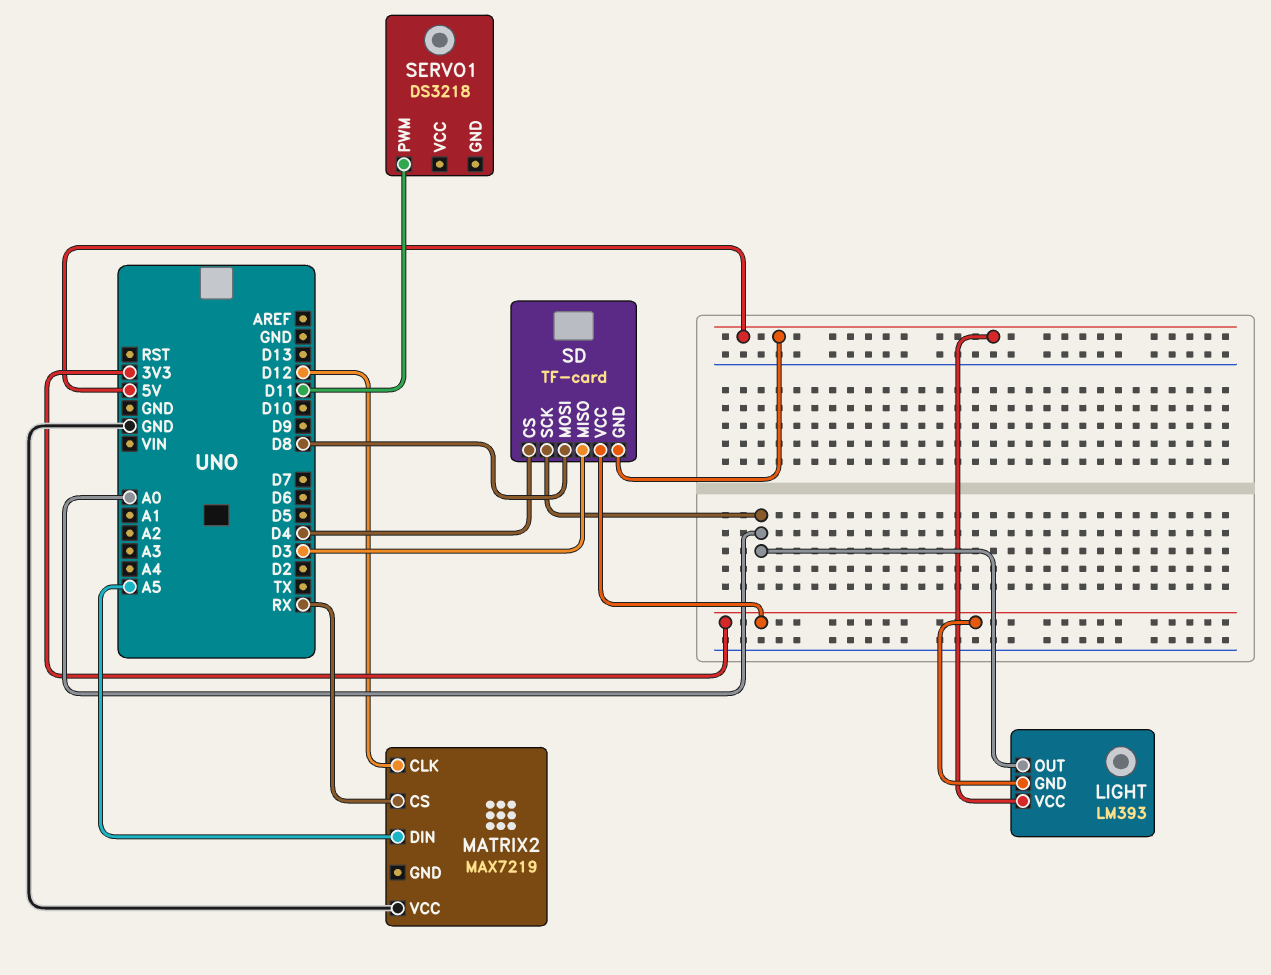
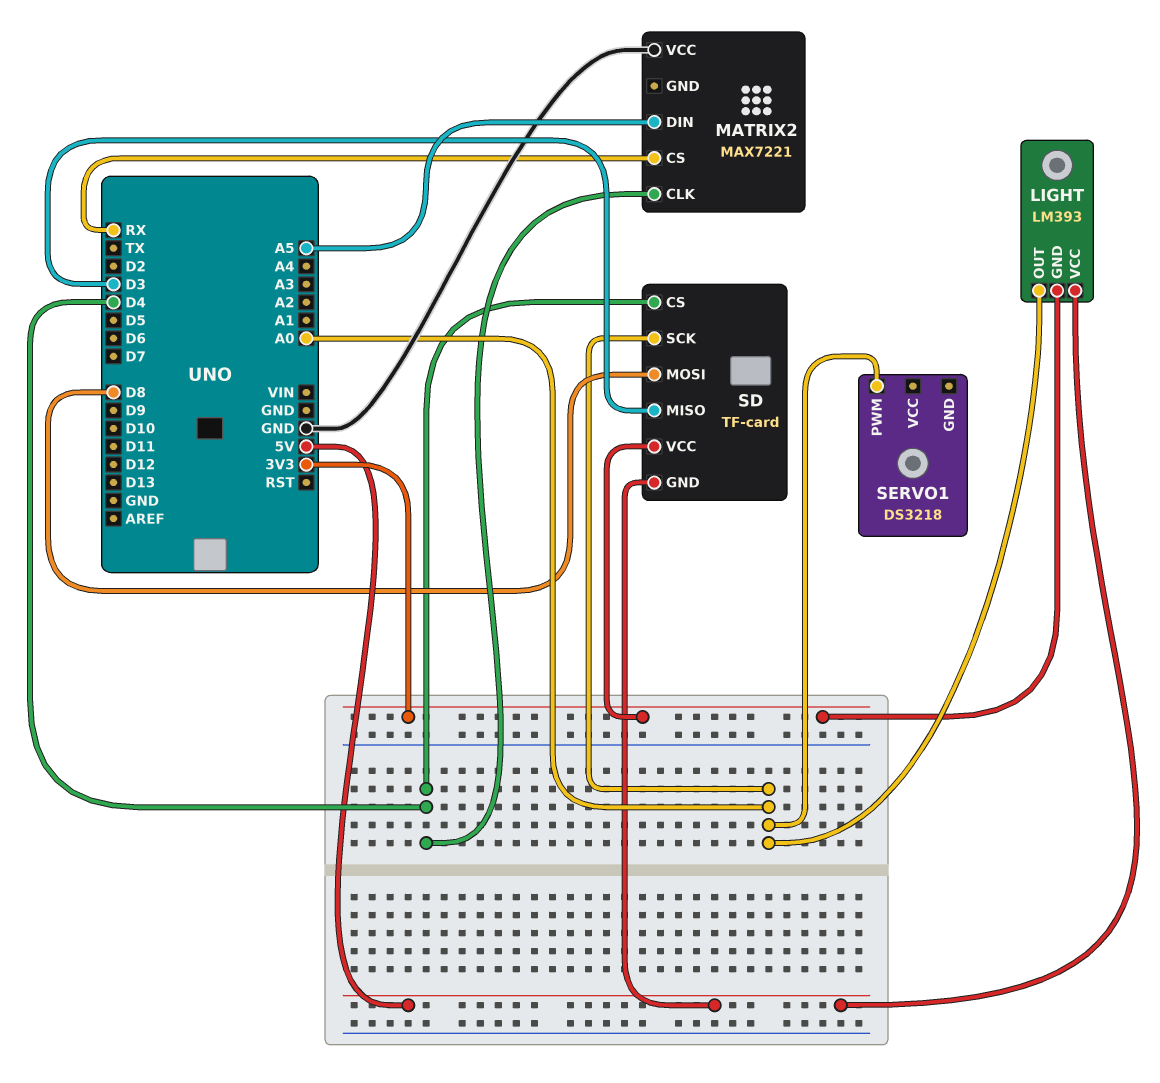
MATRIX2: MAX7219 -> MAX7221
MATRIX2 pin CLK: D12 -> D4
SERVO1 pin PWM: D11 -> A0

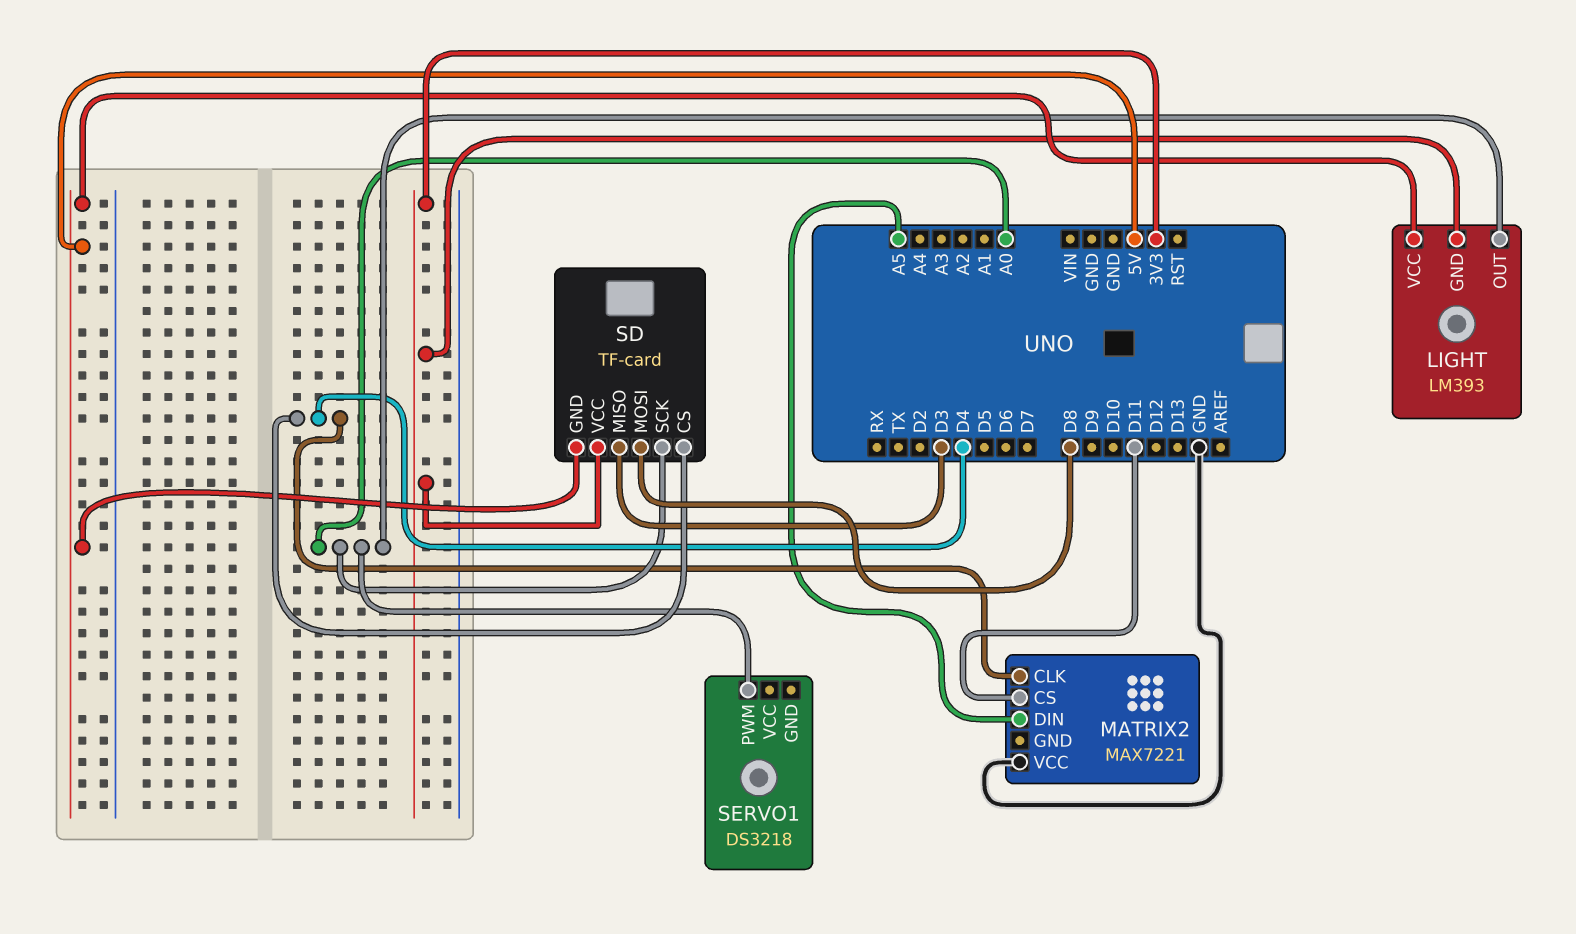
MATRIX2 pin CS: RX -> D11

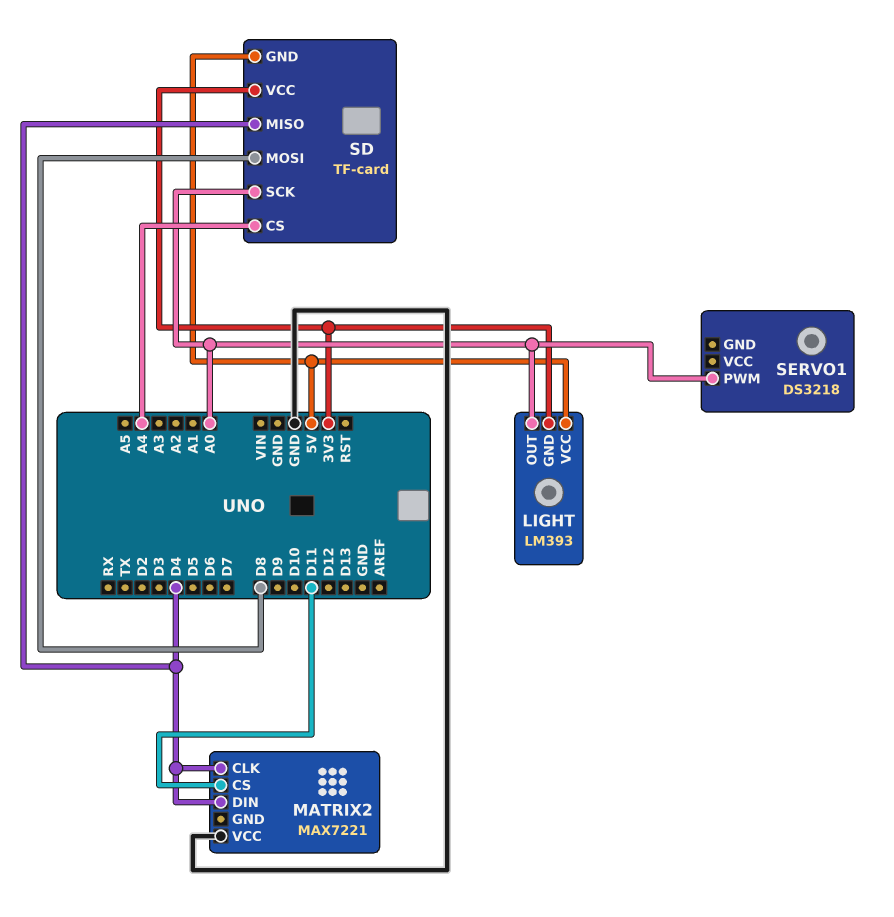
MATRIX2 pin DIN: A5 -> D4
SD pin CS: D4 -> A4
SD pin MISO: D3 -> D4

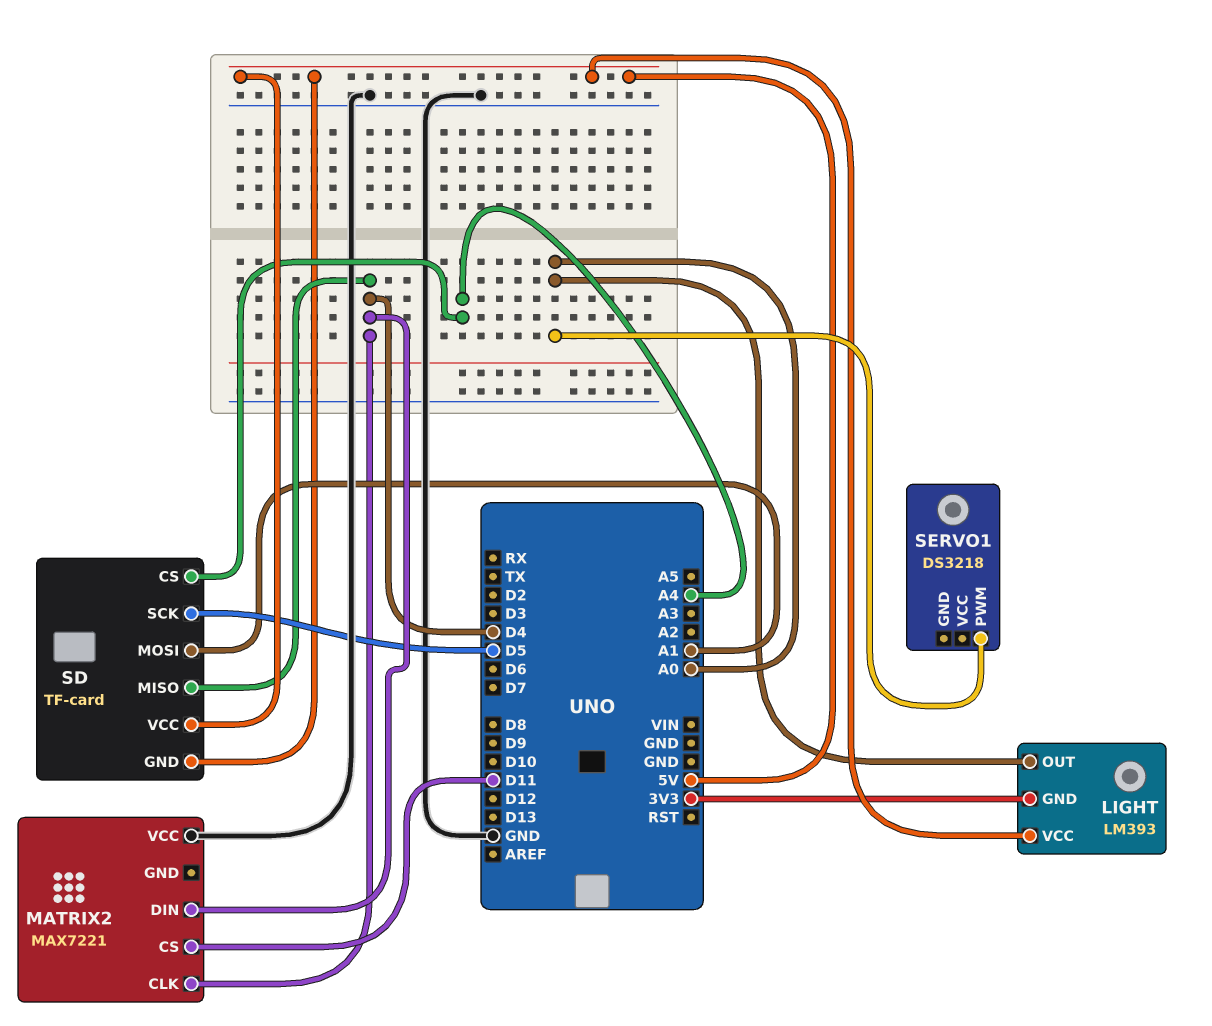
SD pin MOSI: D8 -> A1
SD pin SCK: A0 -> D5
SD pin VCC: 3V3 -> 5V

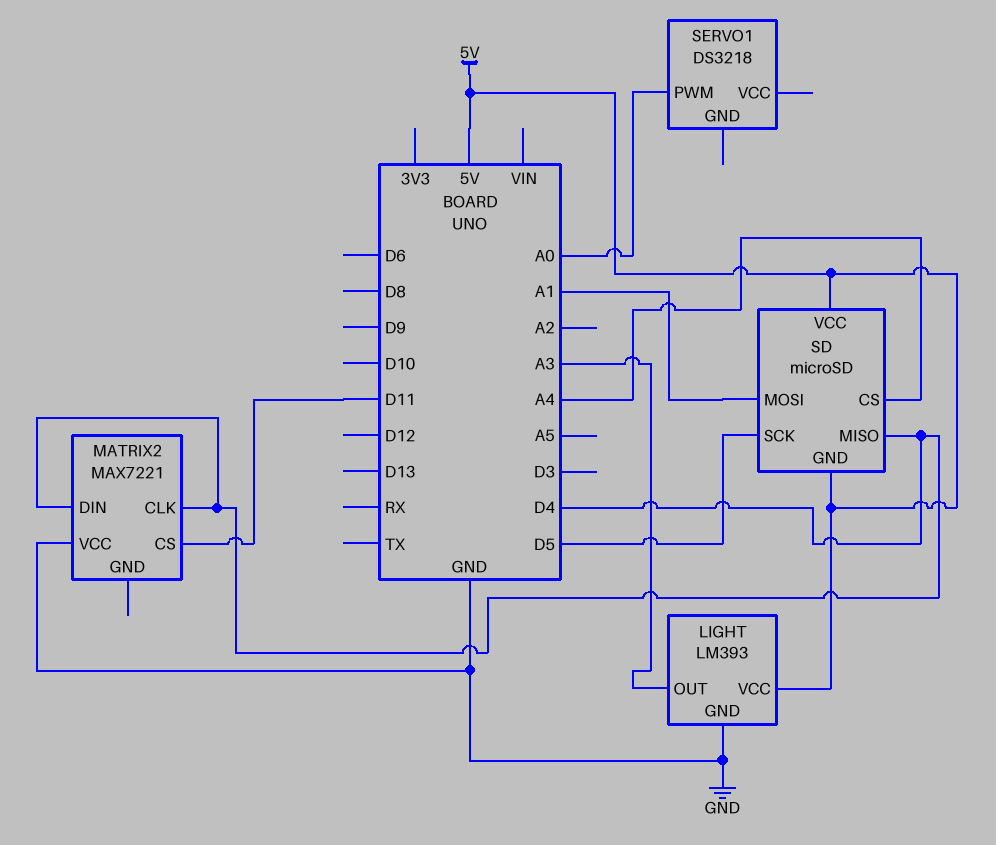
LIGHT pin GND: 3V3 -> GND
LIGHT pin OUT: A0 -> A3
SD: TF-card -> microSD

